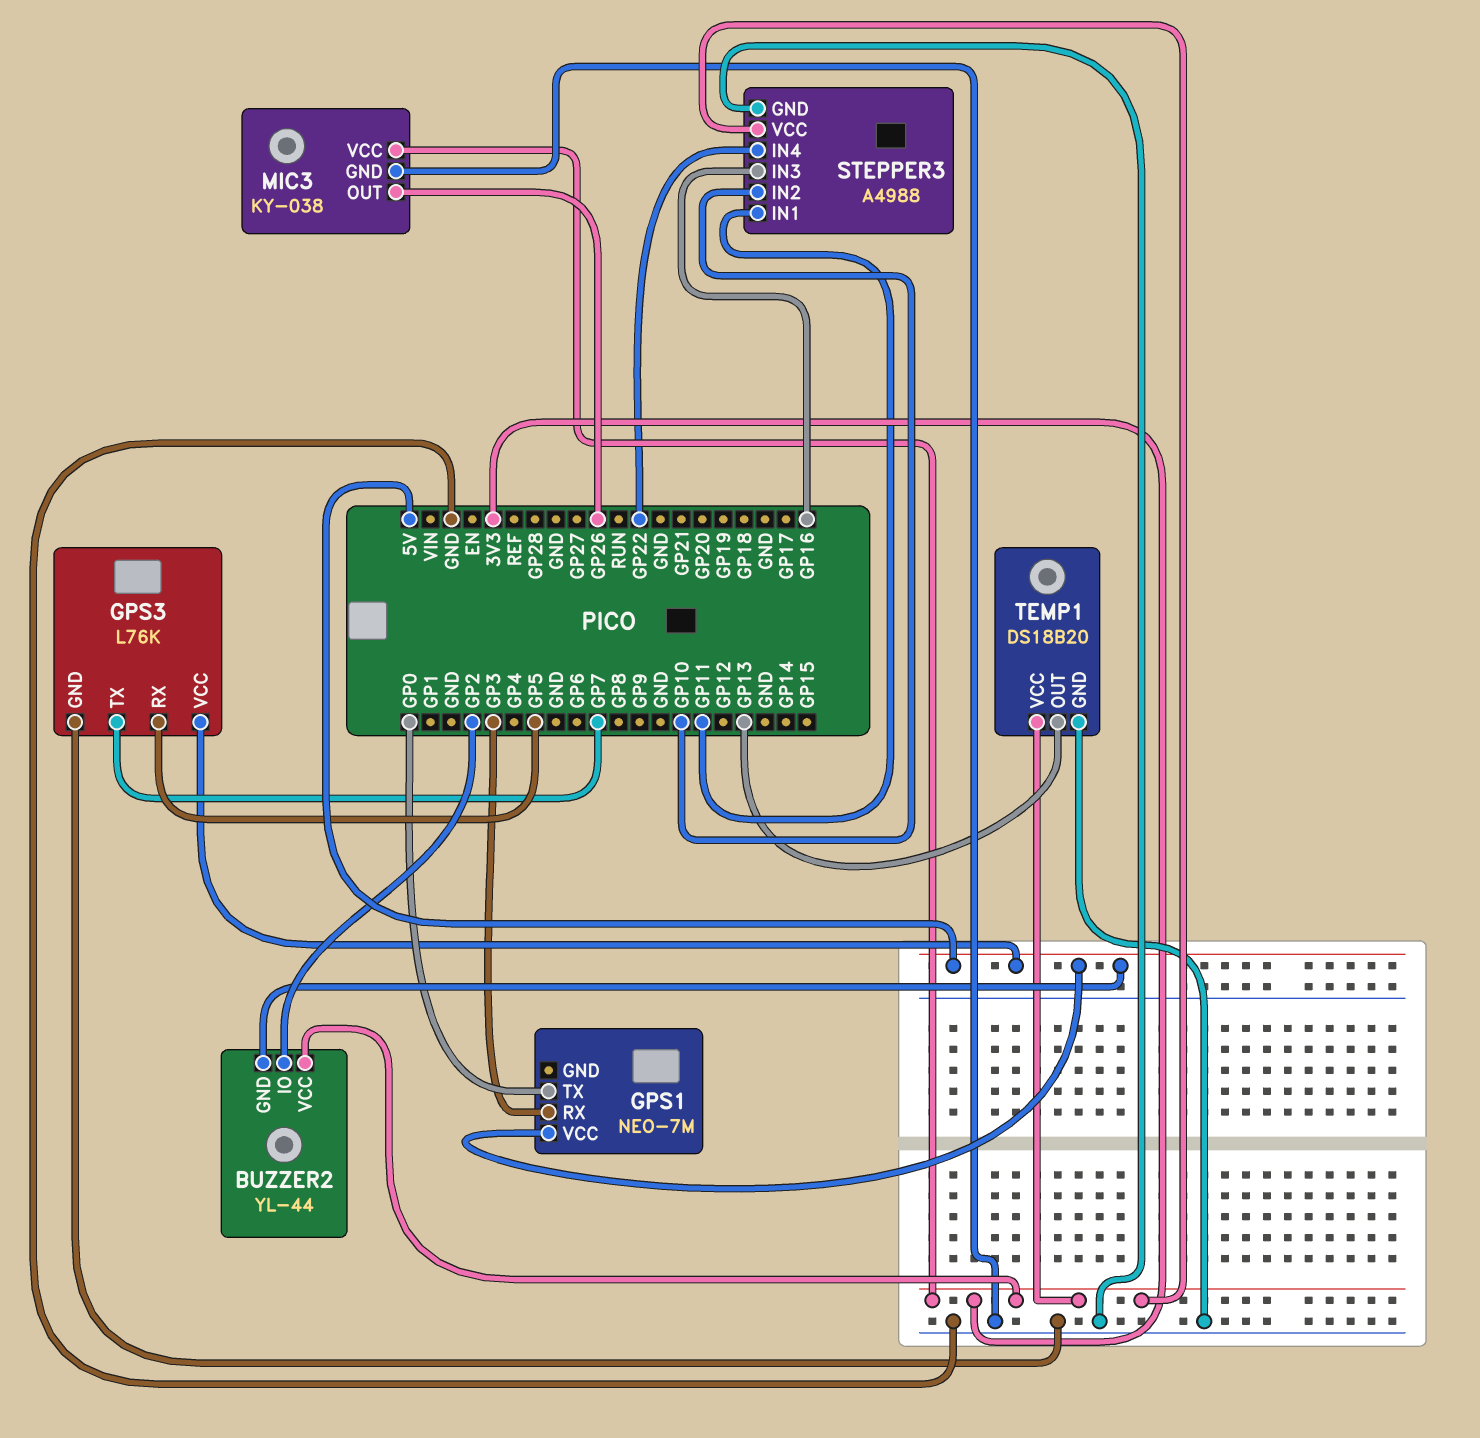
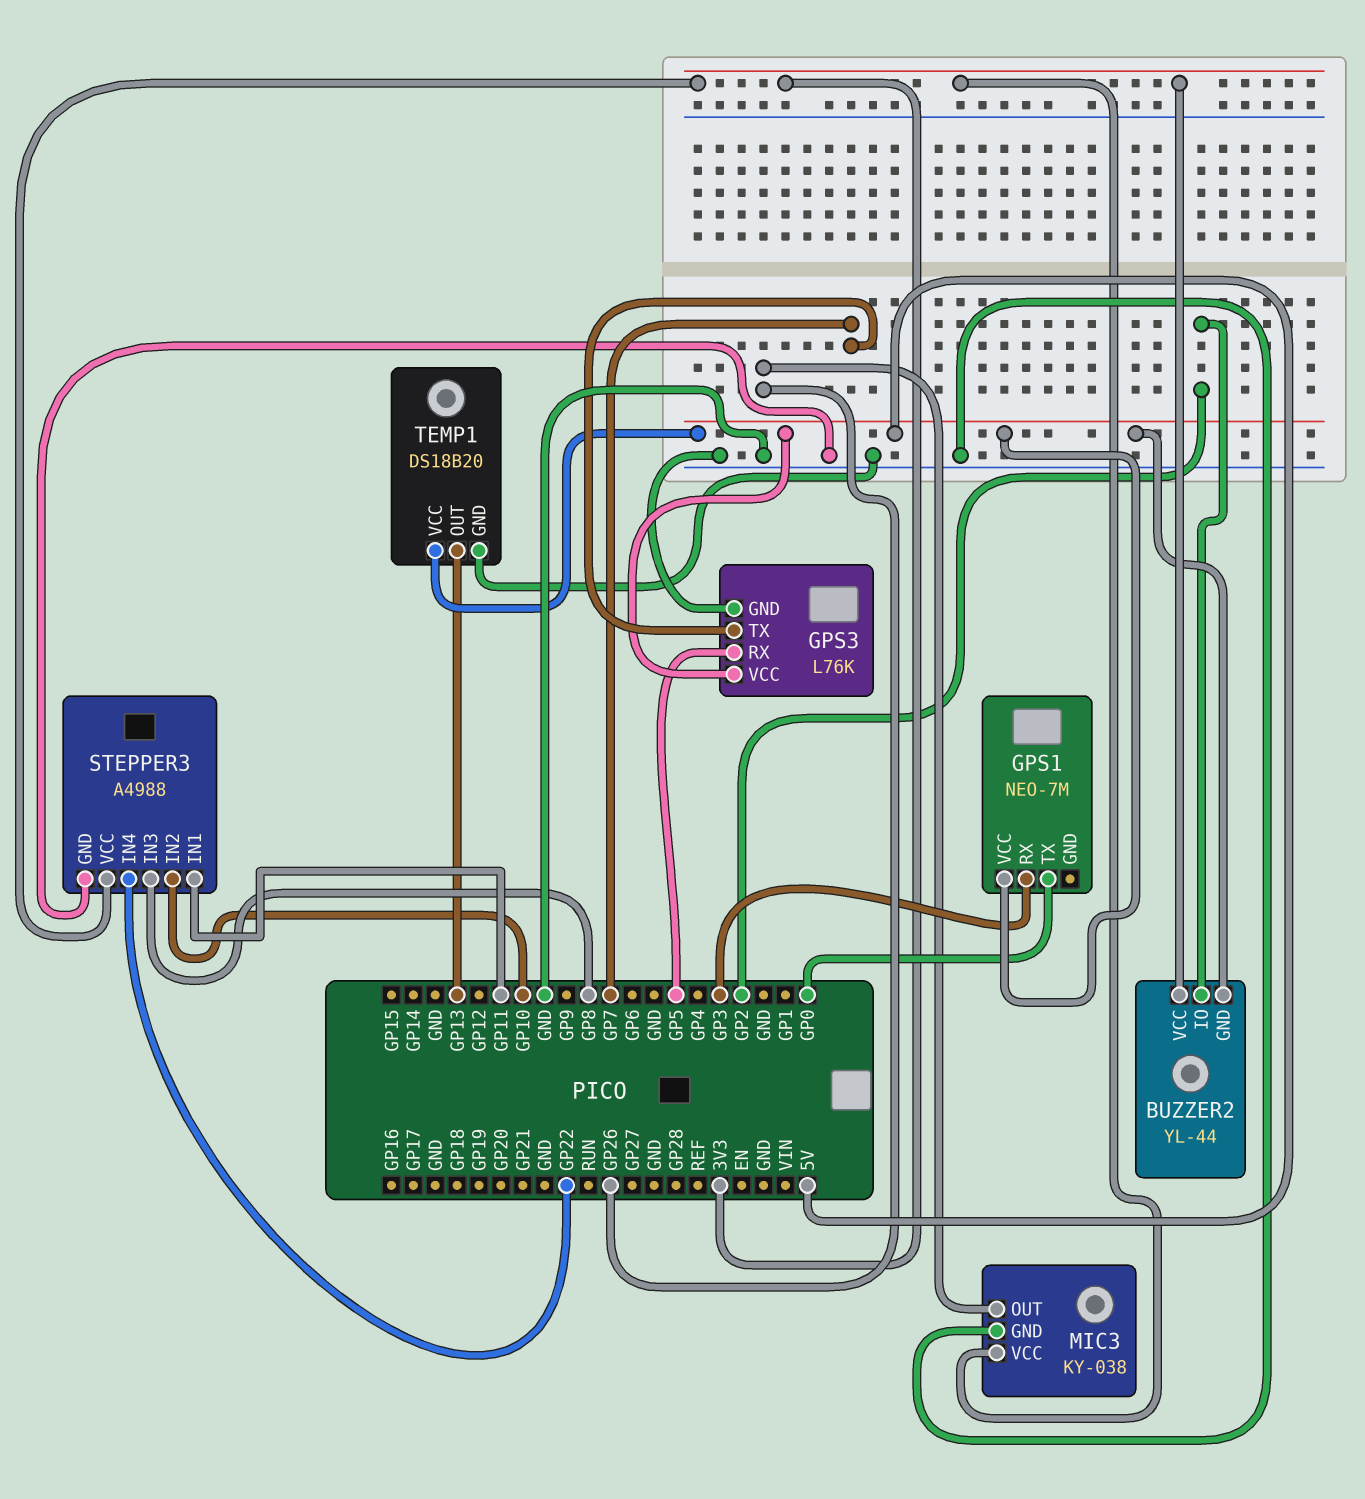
STEPPER3 pin IN3: GP16 -> GP8
TEMP1 pin VCC: 3V3 -> 5V

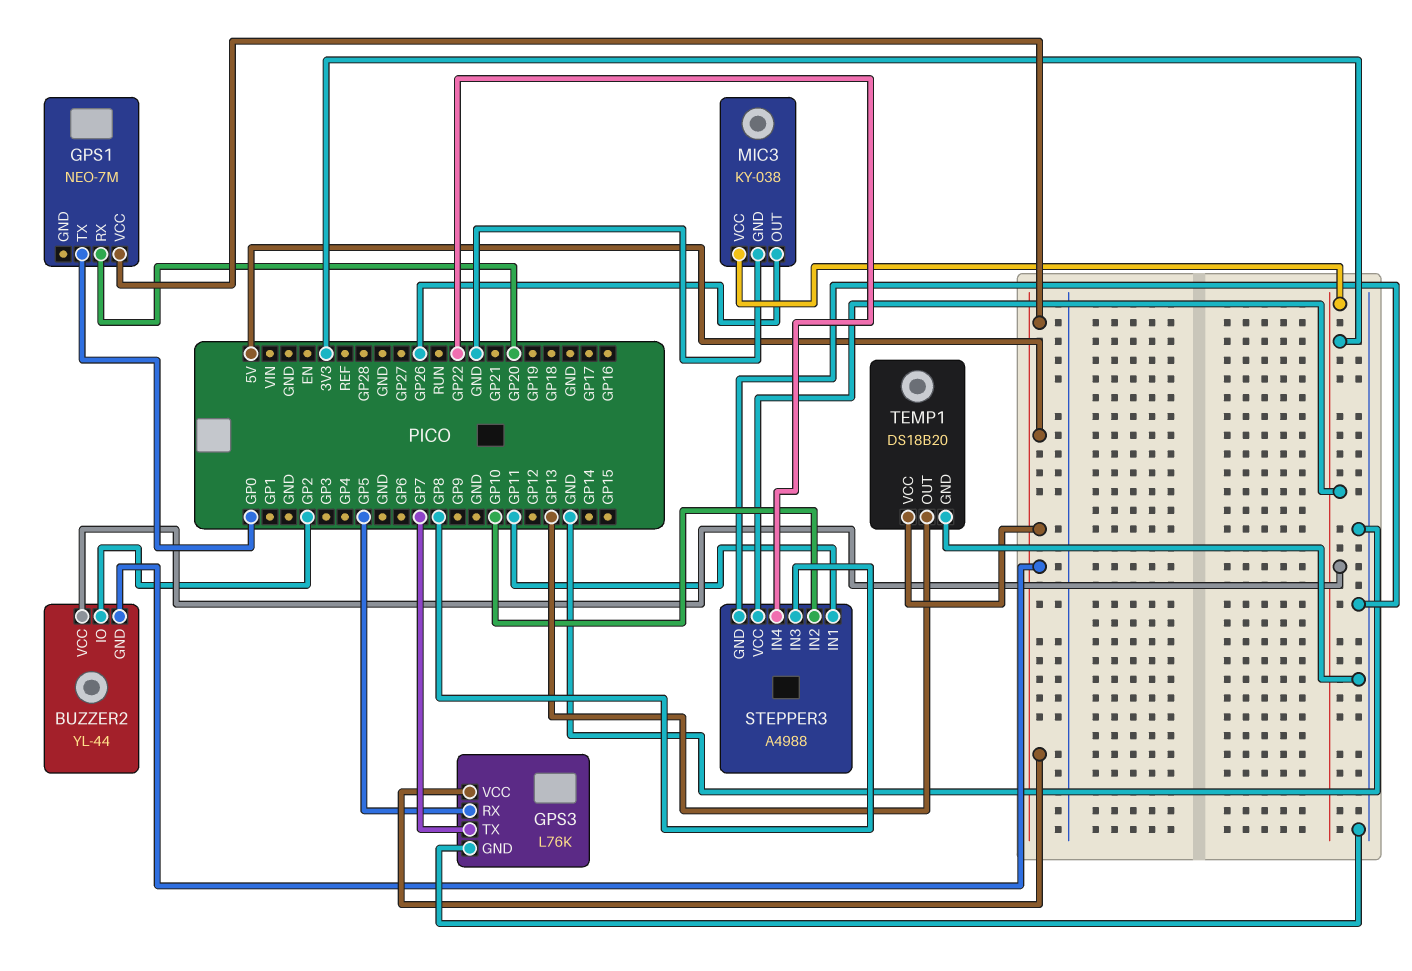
GPS1 pin RX: GP3 -> GP20

